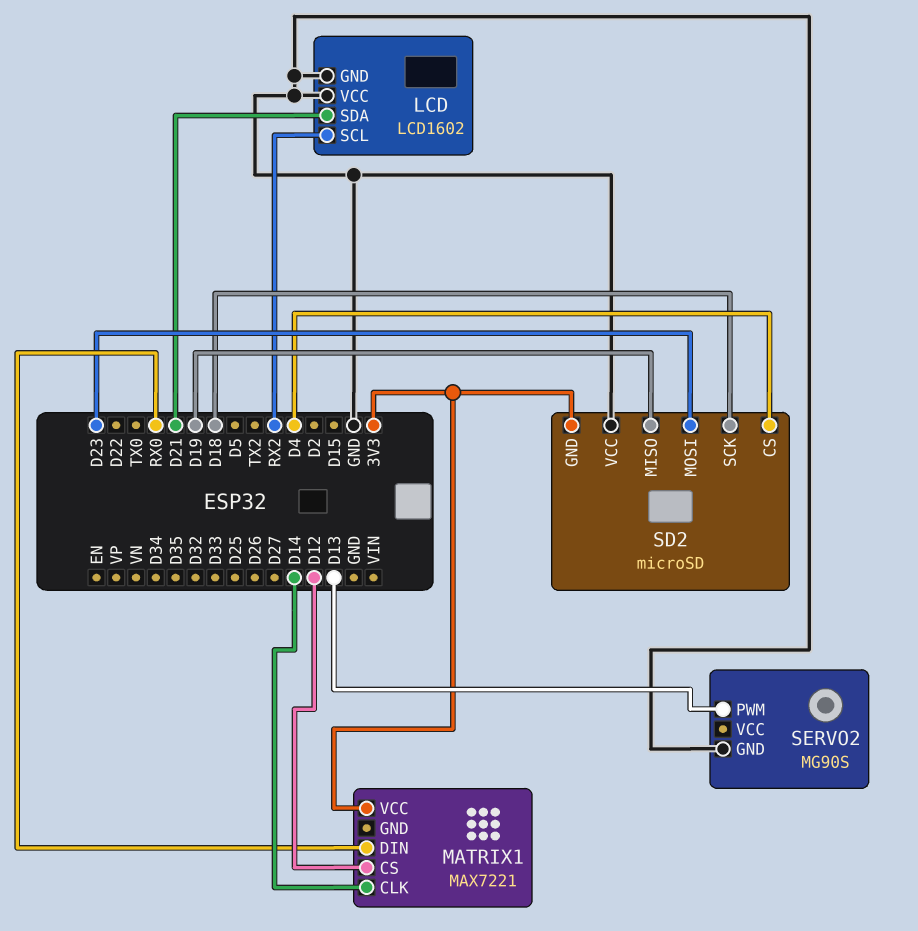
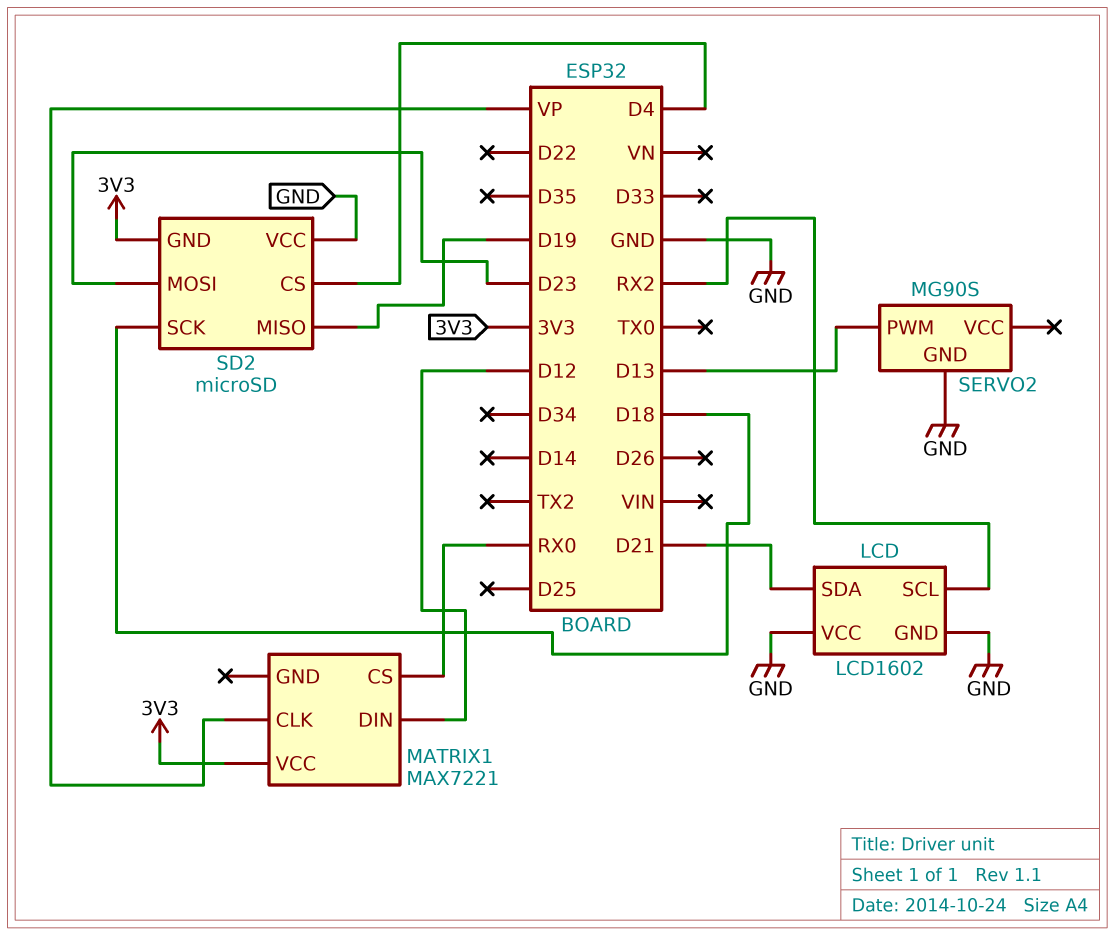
MATRIX1 pin CLK: D14 -> VP
MATRIX1 pin CS: D12 -> RX0
MATRIX1 pin DIN: RX0 -> D12

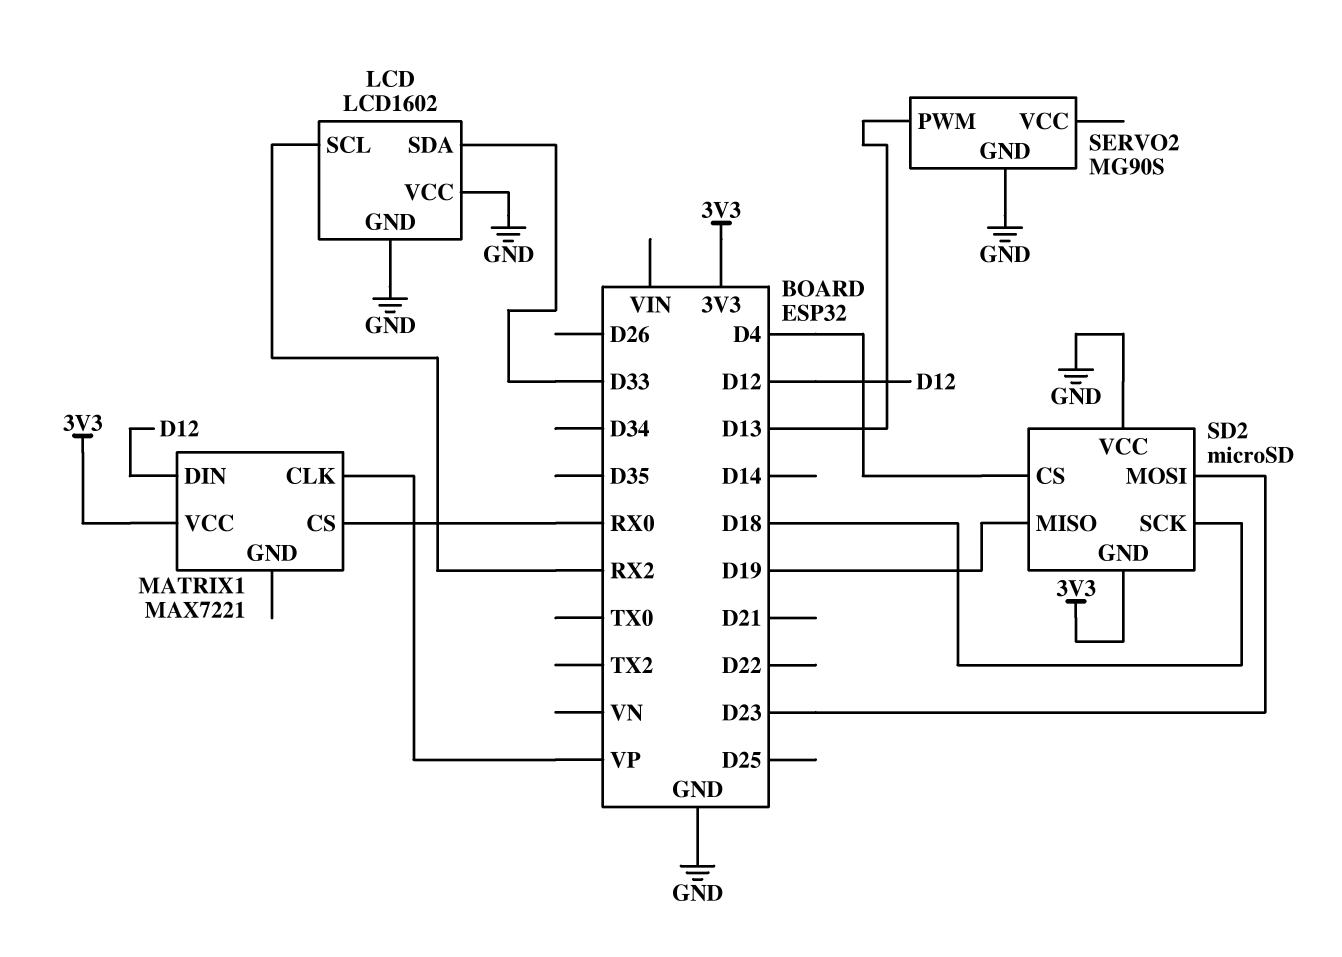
LCD pin SDA: D21 -> D33

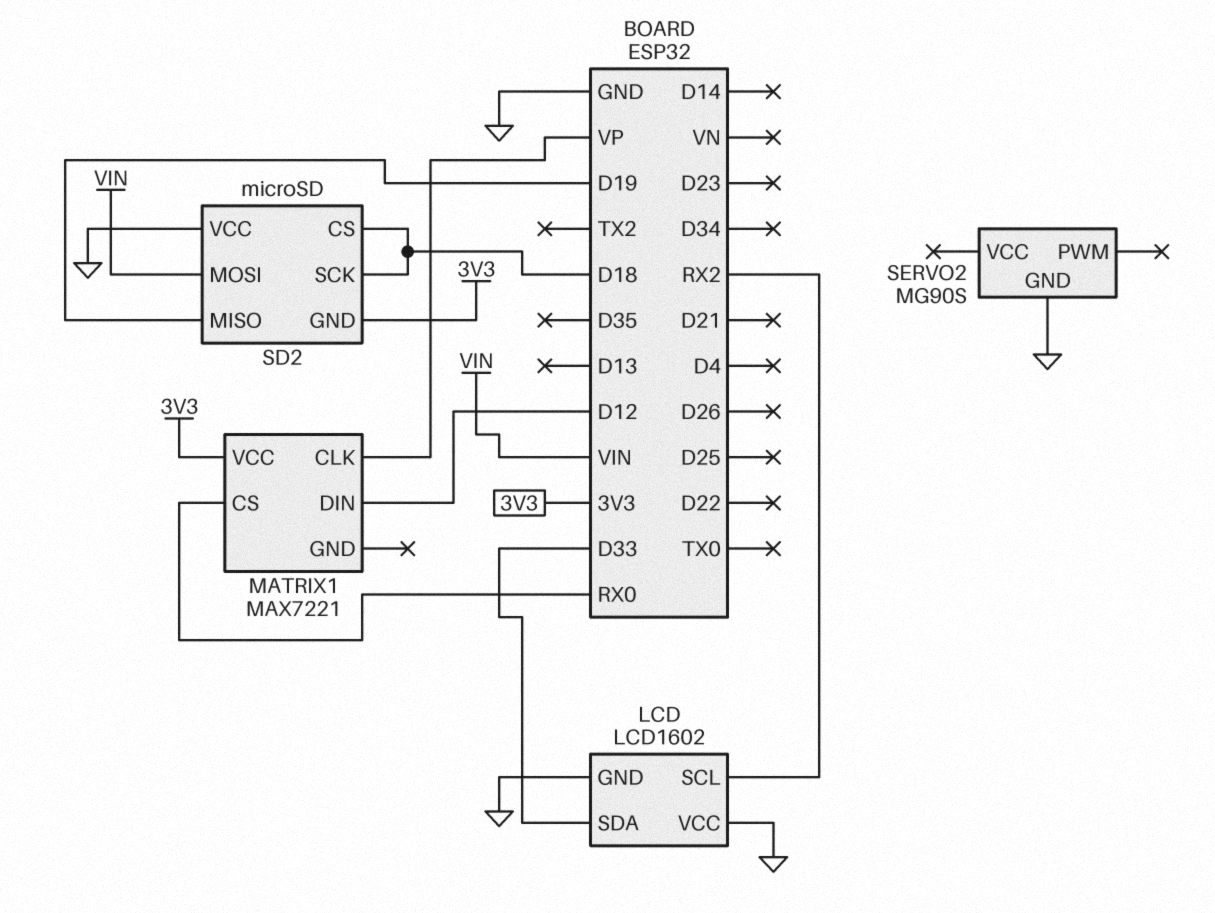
SD2 pin CS: D4 -> D18
SD2 pin MOSI: D23 -> VIN
SERVO2 pin PWM: D13 -> none

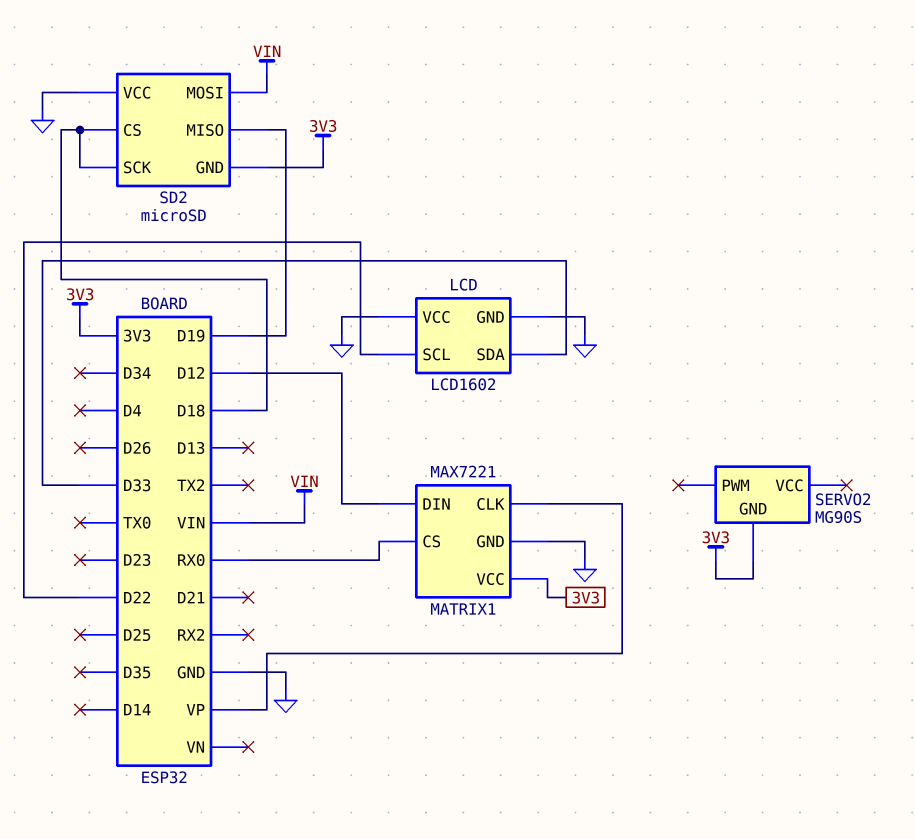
LCD pin SCL: RX2 -> D22
MATRIX1 pin GND: none -> GND
SERVO2 pin GND: GND -> 3V3

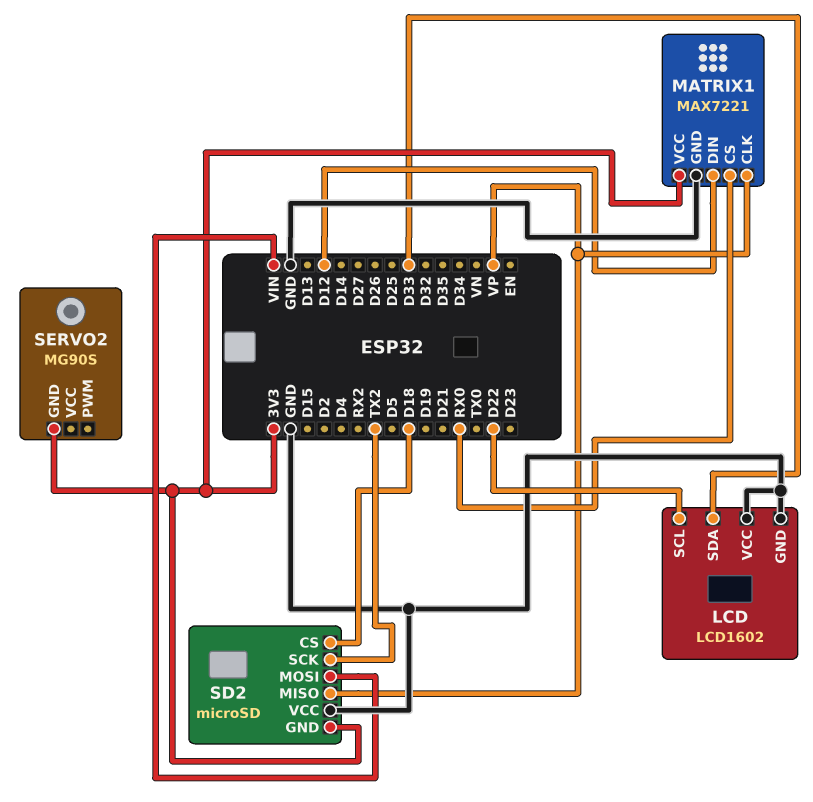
SD2 pin MISO: D19 -> VP
SD2 pin SCK: D18 -> TX2

